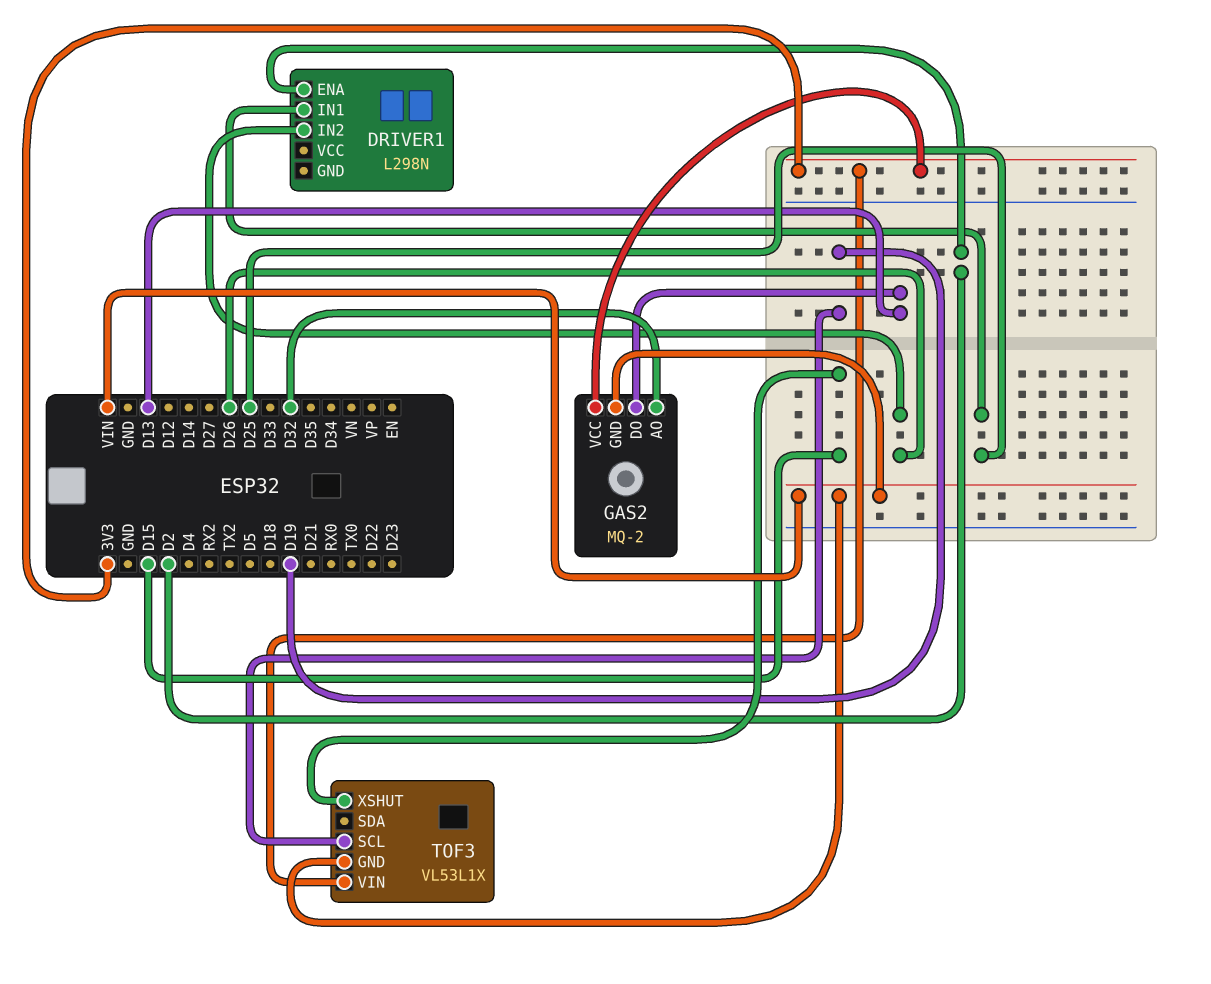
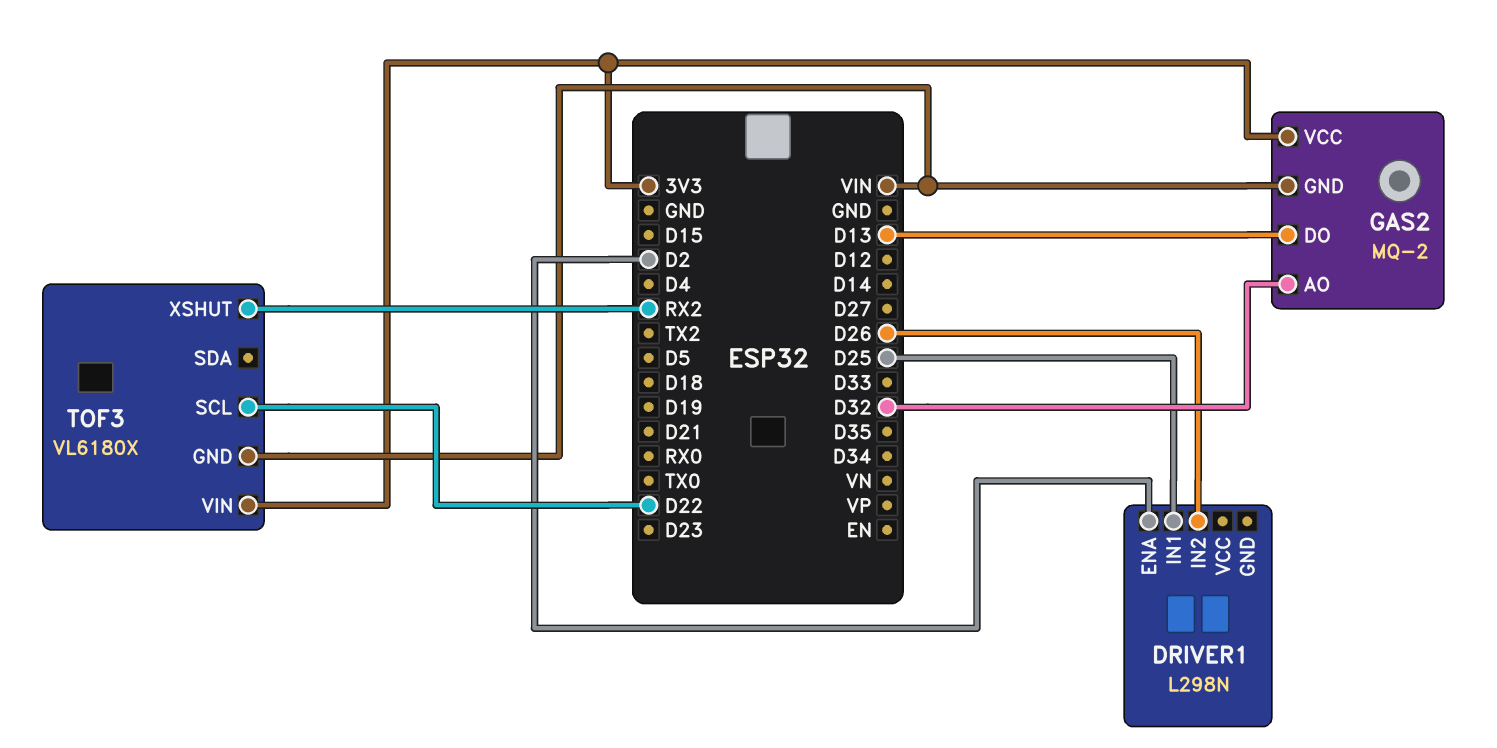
TOF3: VL53L1X -> VL6180X
TOF3 pin SCL: D19 -> D22
TOF3 pin XSHUT: D15 -> RX2

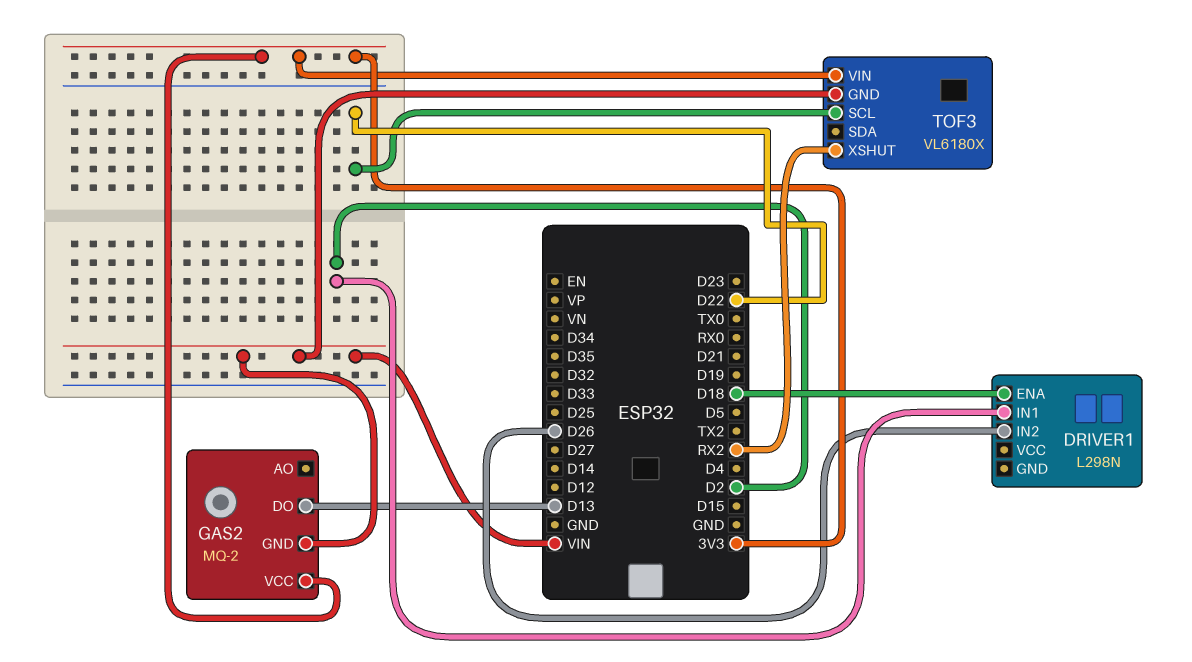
DRIVER1 pin ENA: D2 -> D18
DRIVER1 pin IN1: D25 -> D2
GAS2 pin AO: D32 -> none

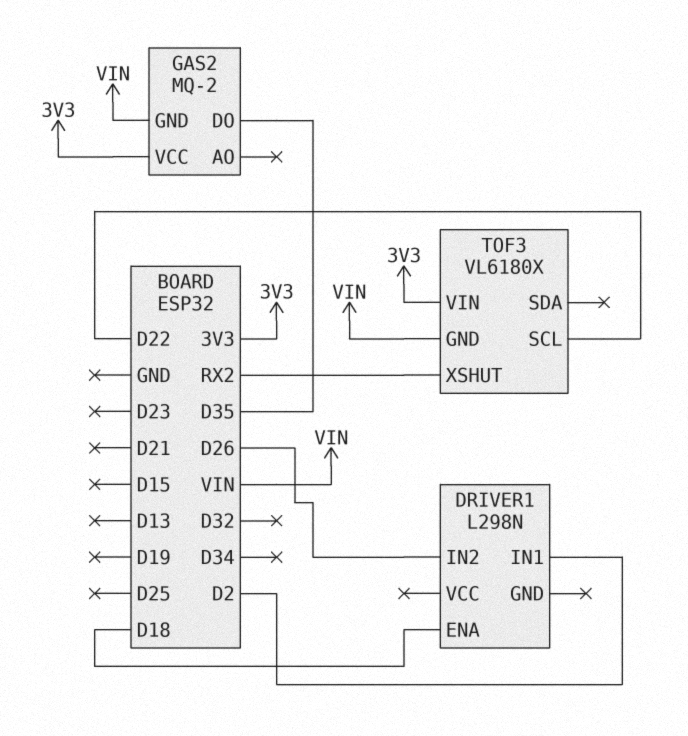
GAS2 pin DO: D13 -> D35

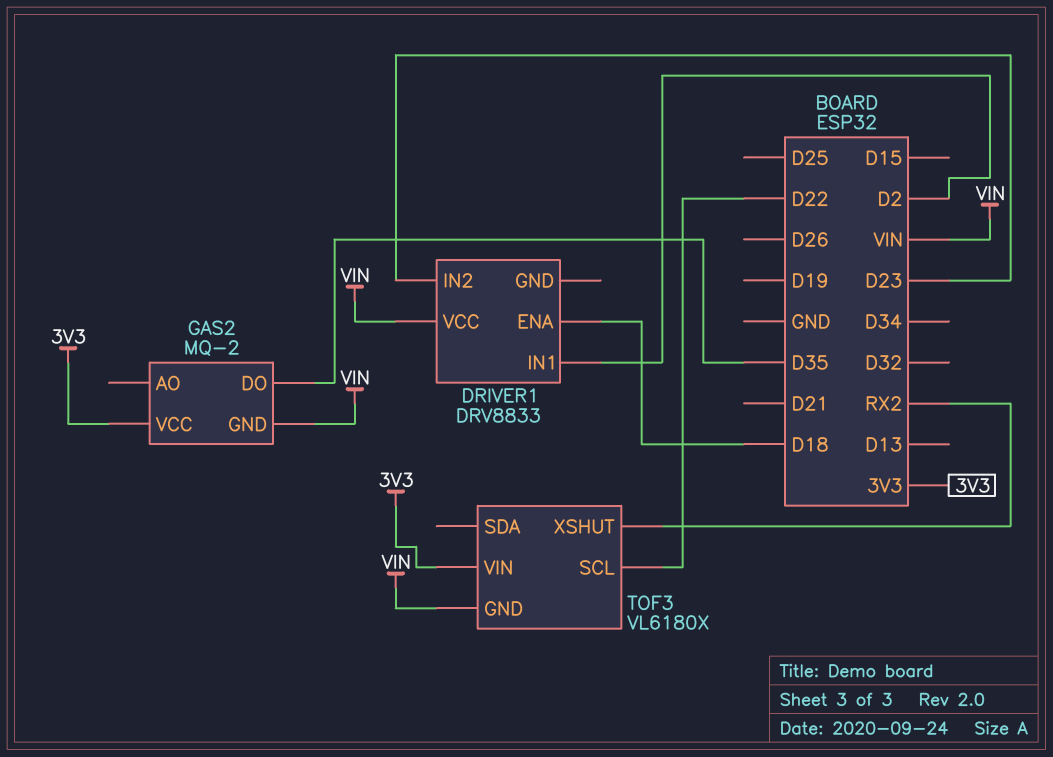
DRIVER1: L298N -> DRV8833
DRIVER1 pin IN2: D26 -> D23
DRIVER1 pin VCC: none -> VIN

